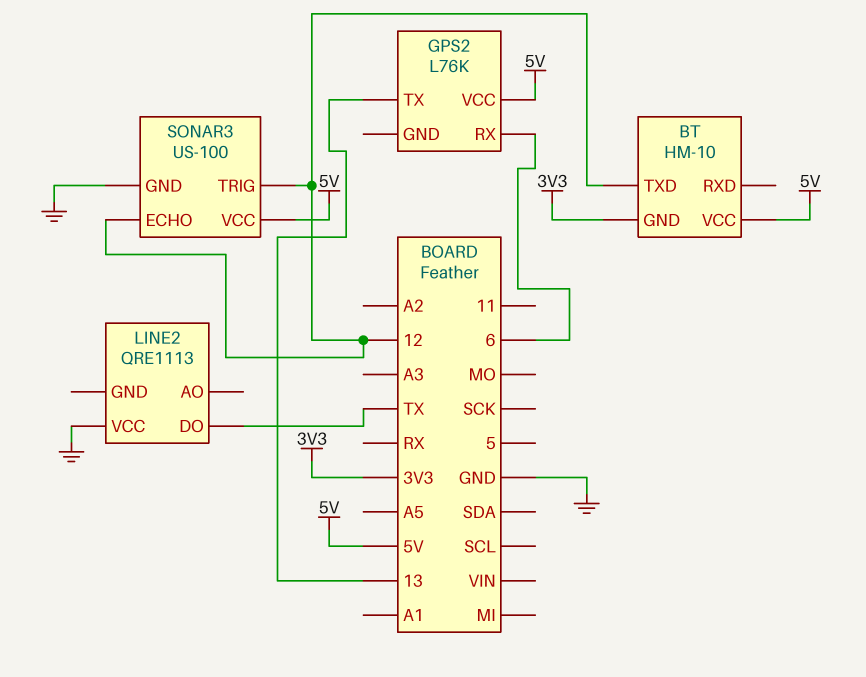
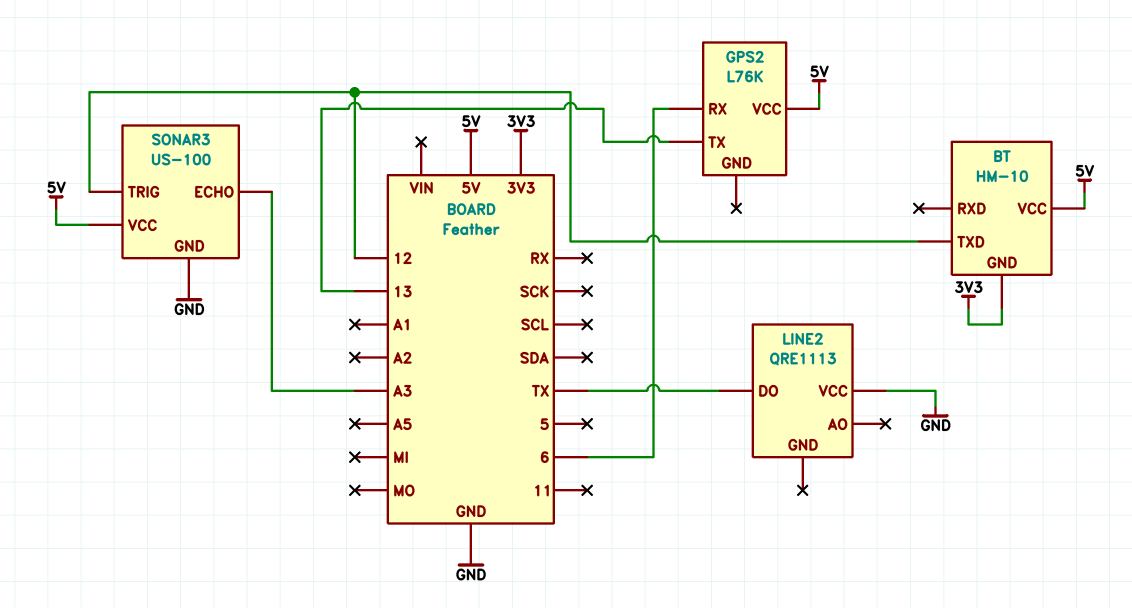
SONAR3 pin ECHO: 12 -> A3

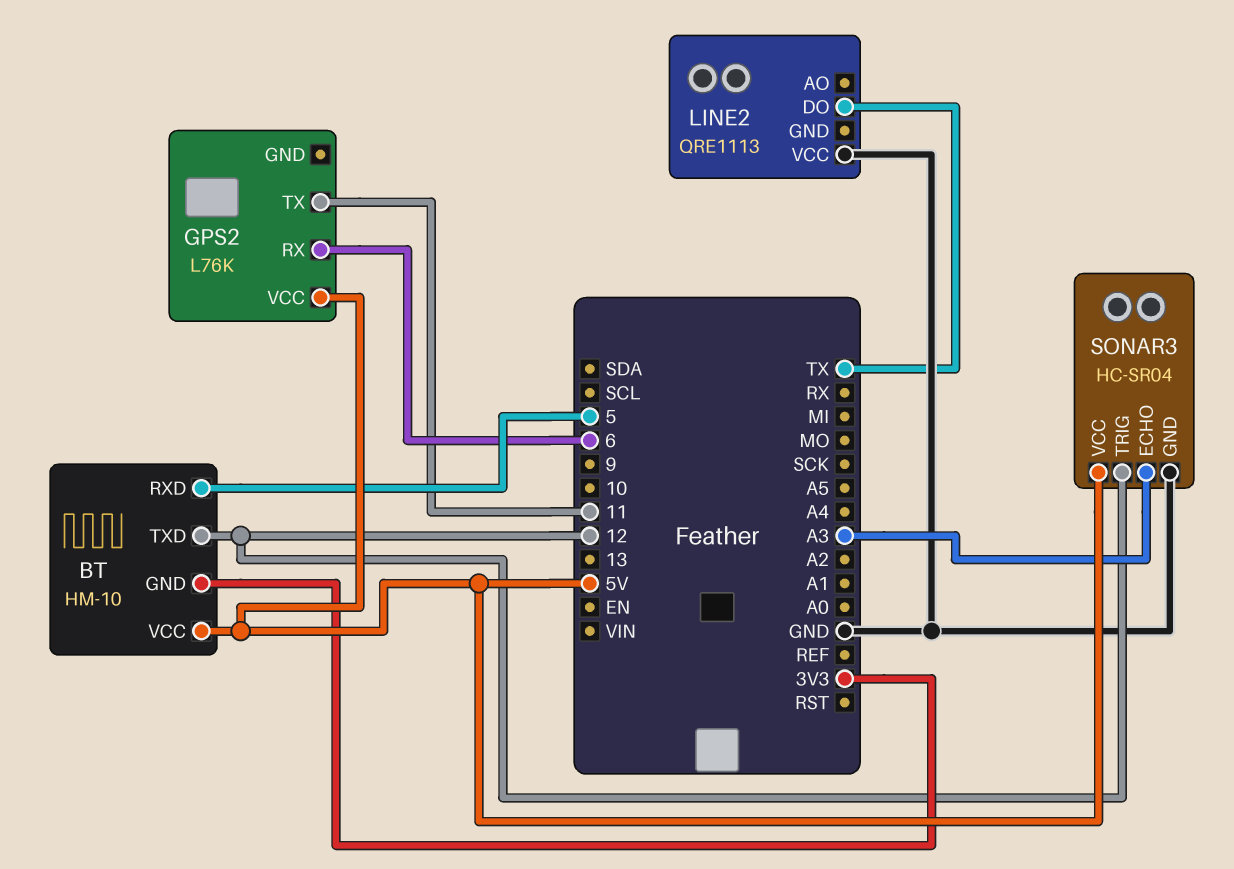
BT pin RXD: none -> 5
GPS2 pin TX: 13 -> 11
SONAR3: US-100 -> HC-SR04

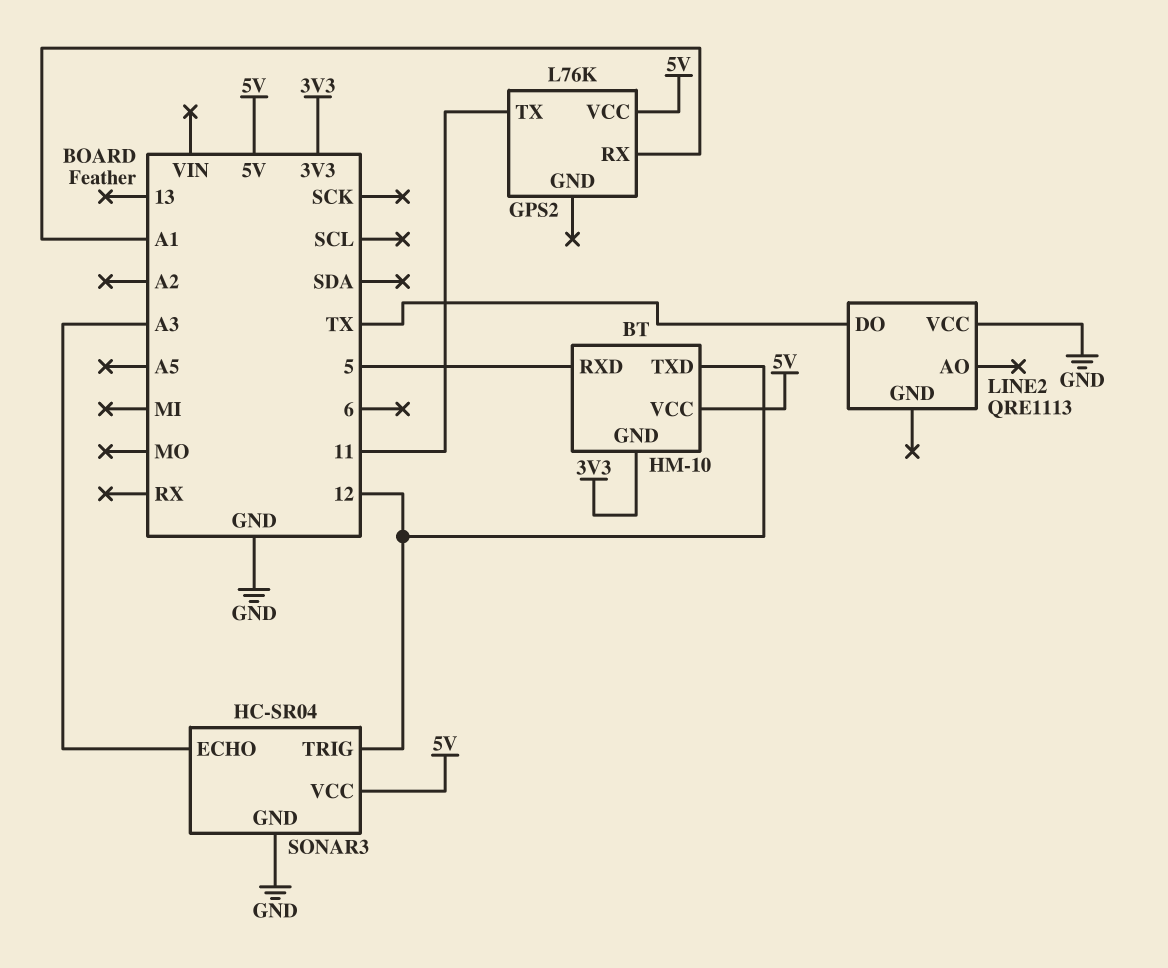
GPS2 pin RX: 6 -> A1

